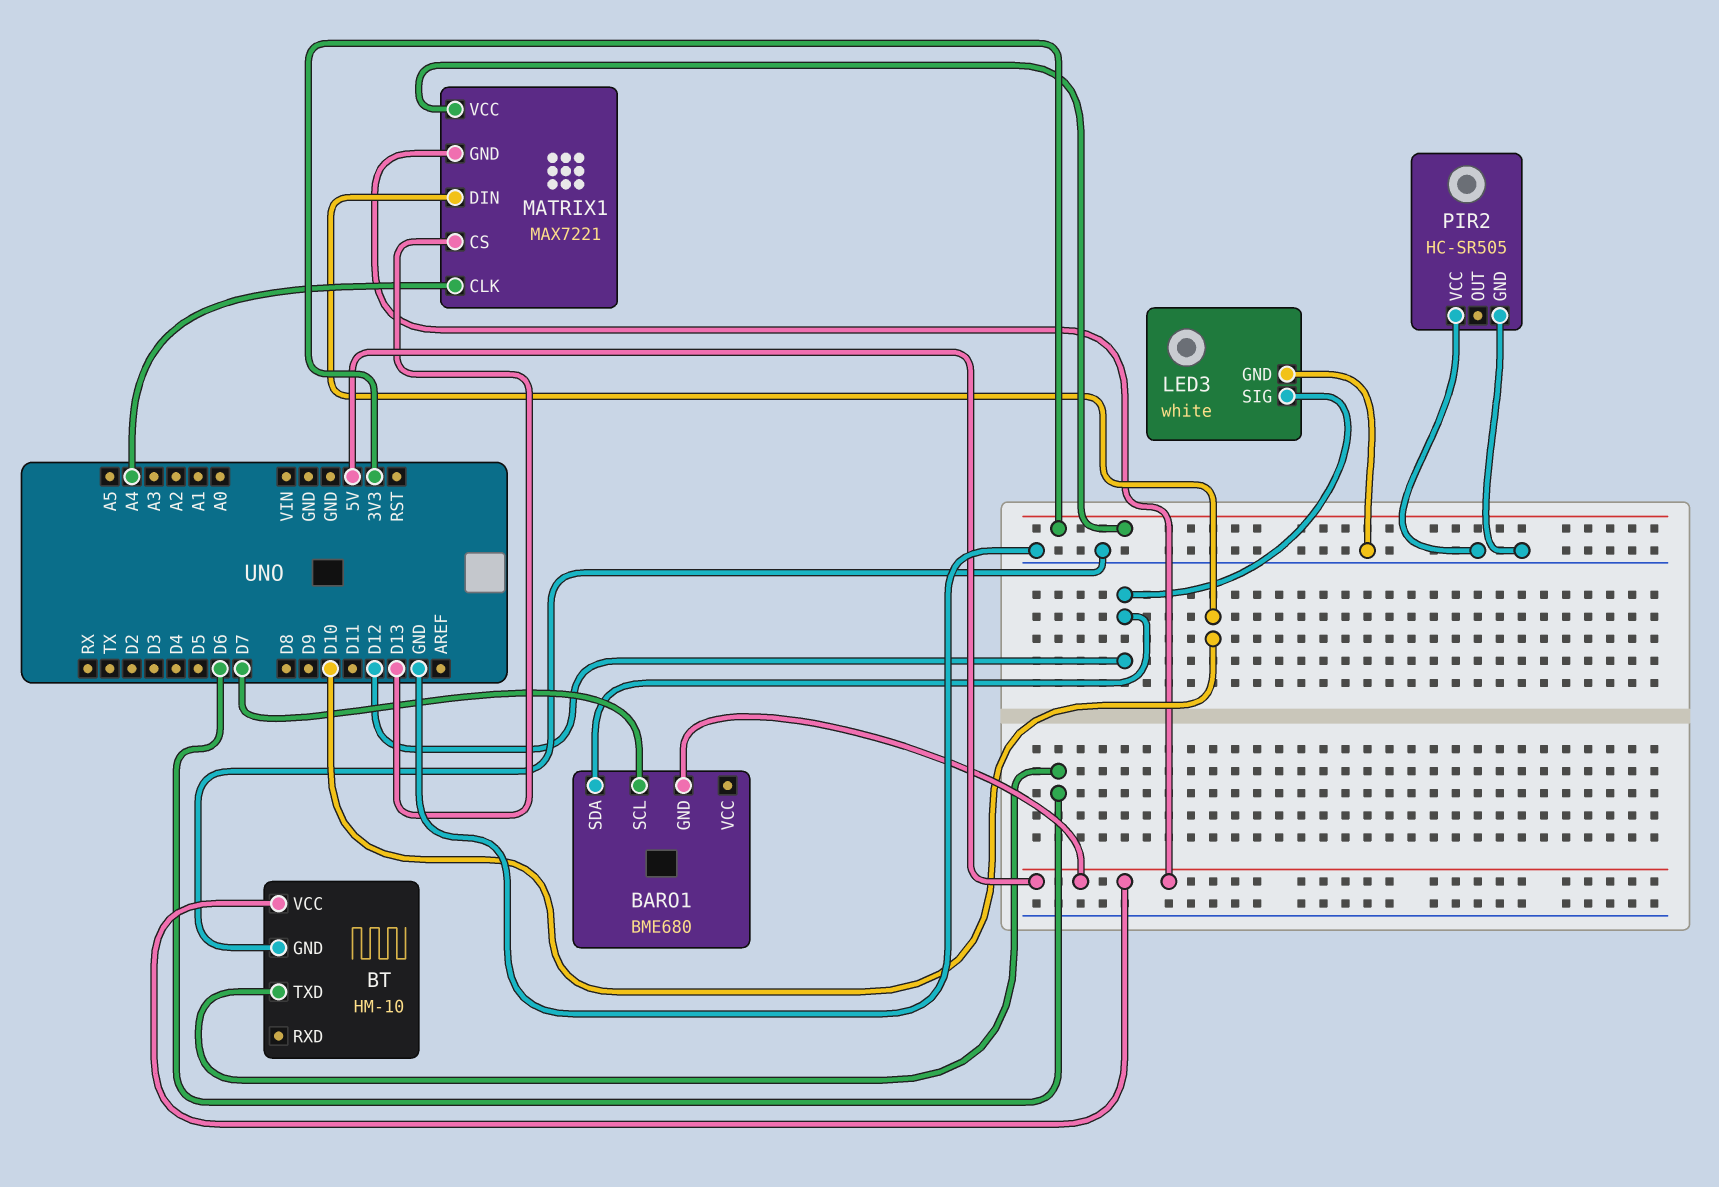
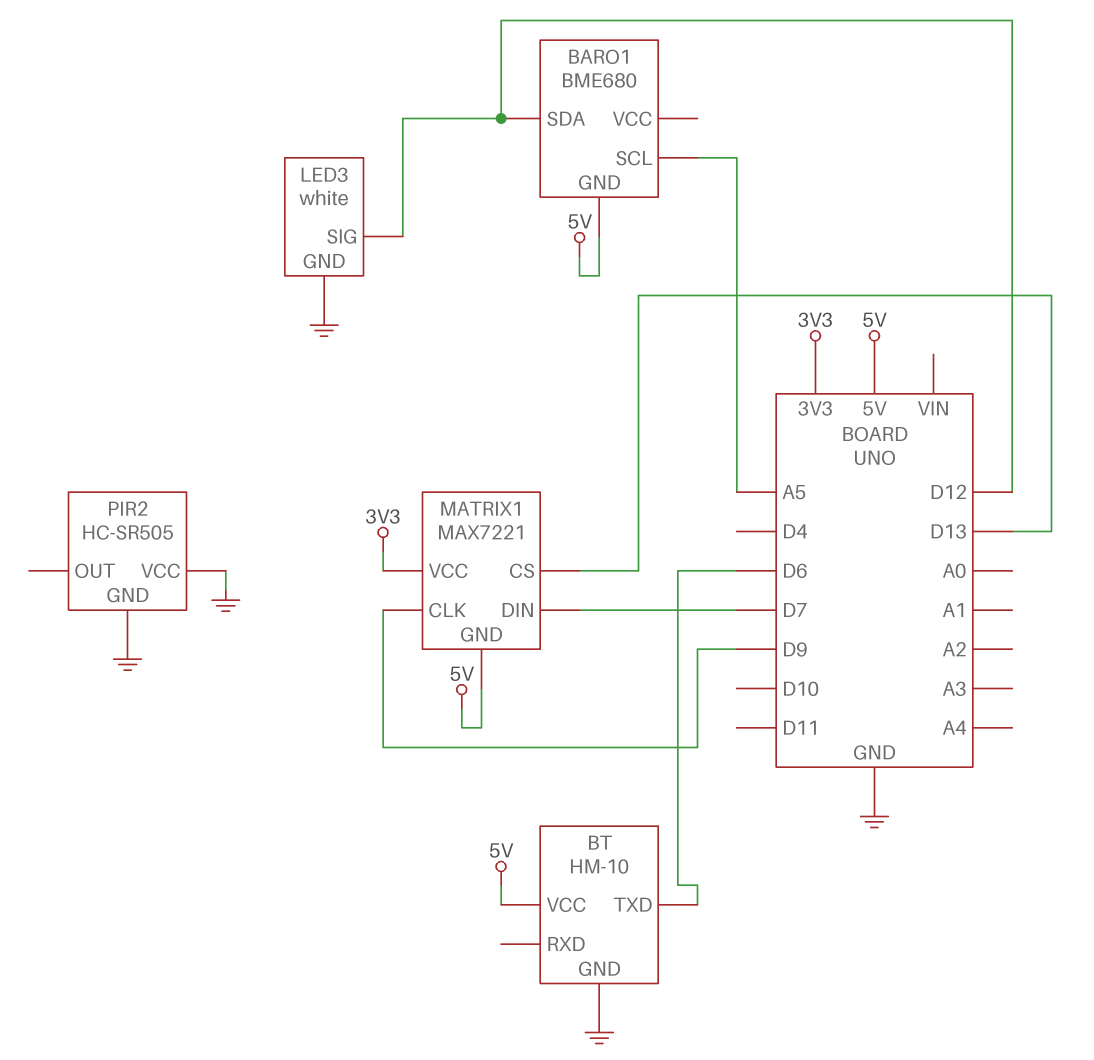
BARO1 pin SCL: D7 -> A5
MATRIX1 pin CLK: A4 -> D9
MATRIX1 pin DIN: D10 -> D7

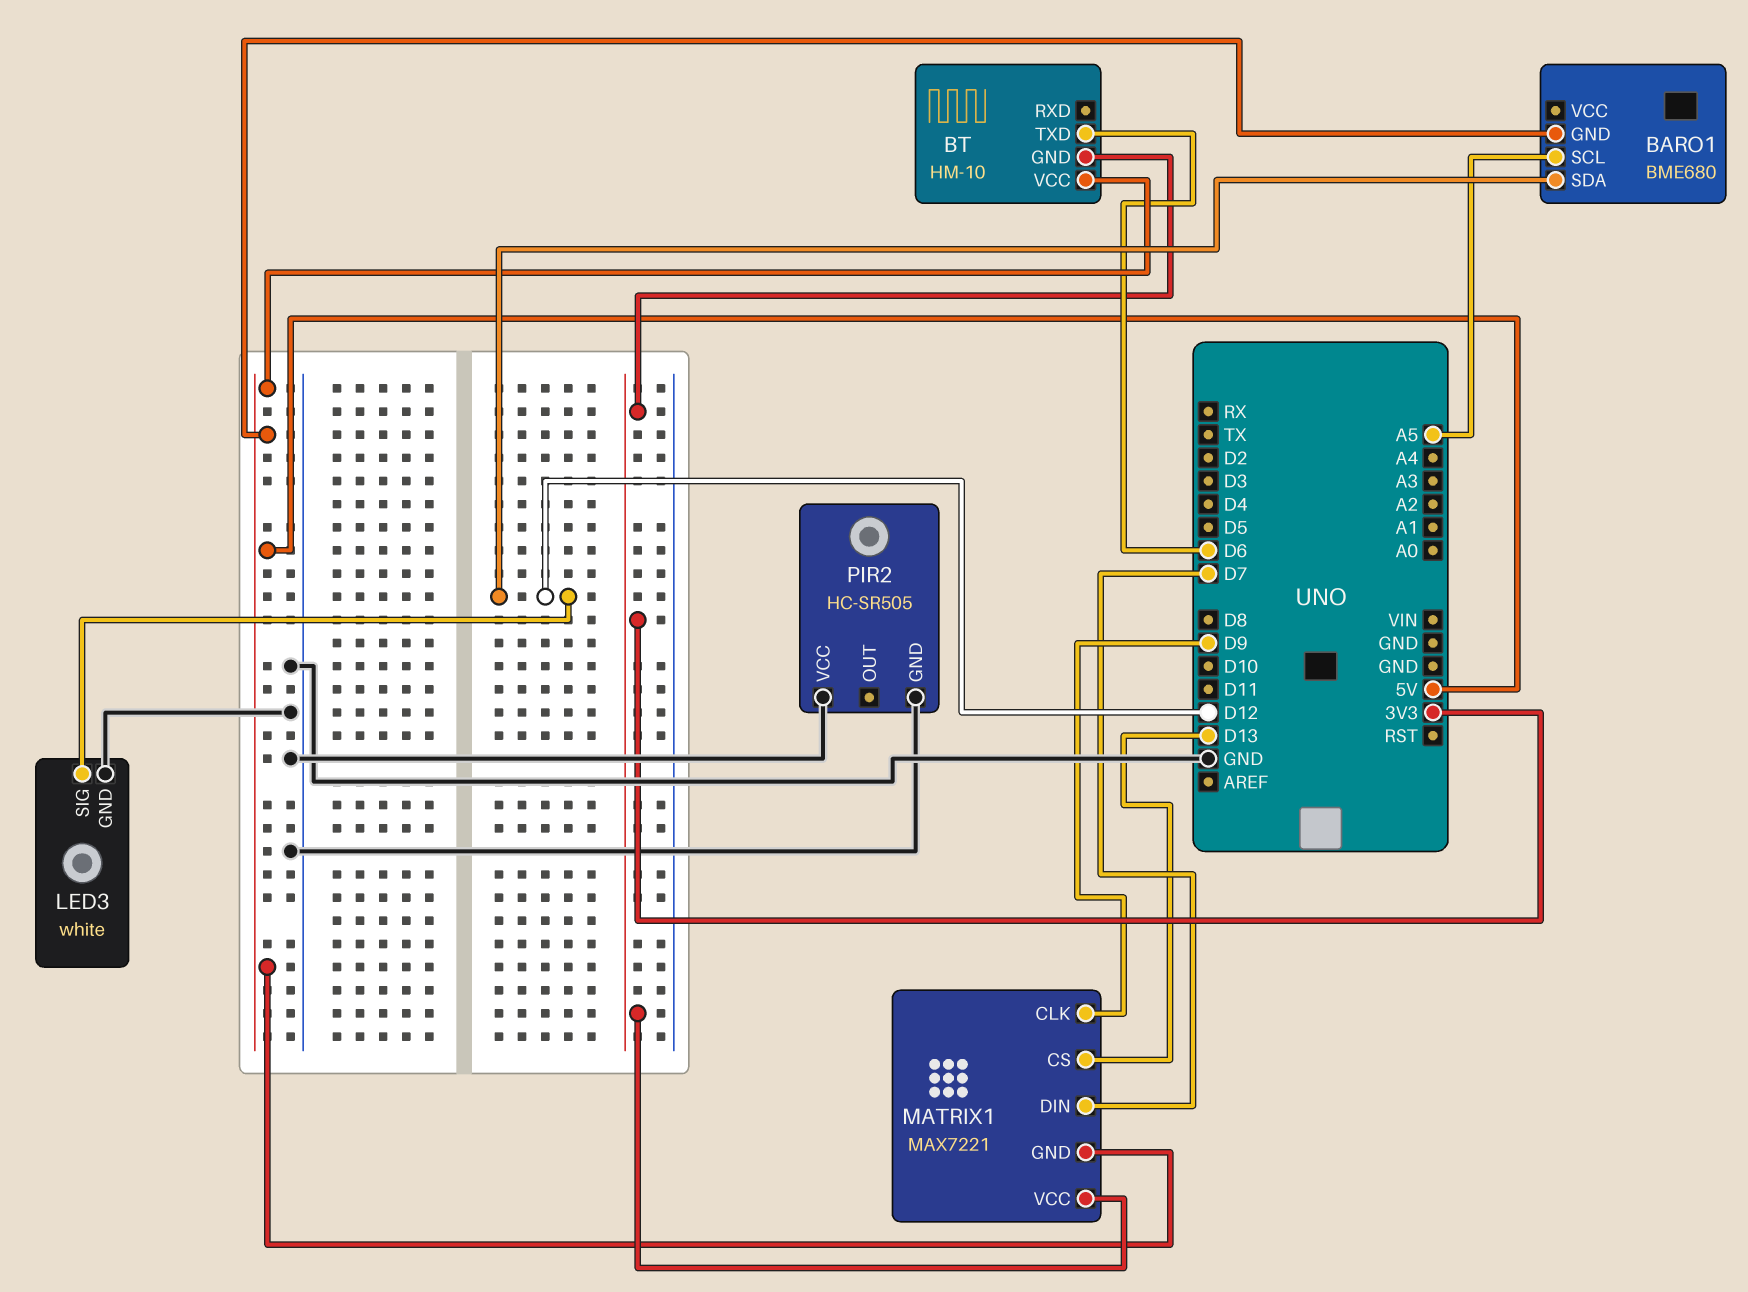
BT pin GND: GND -> 3V3

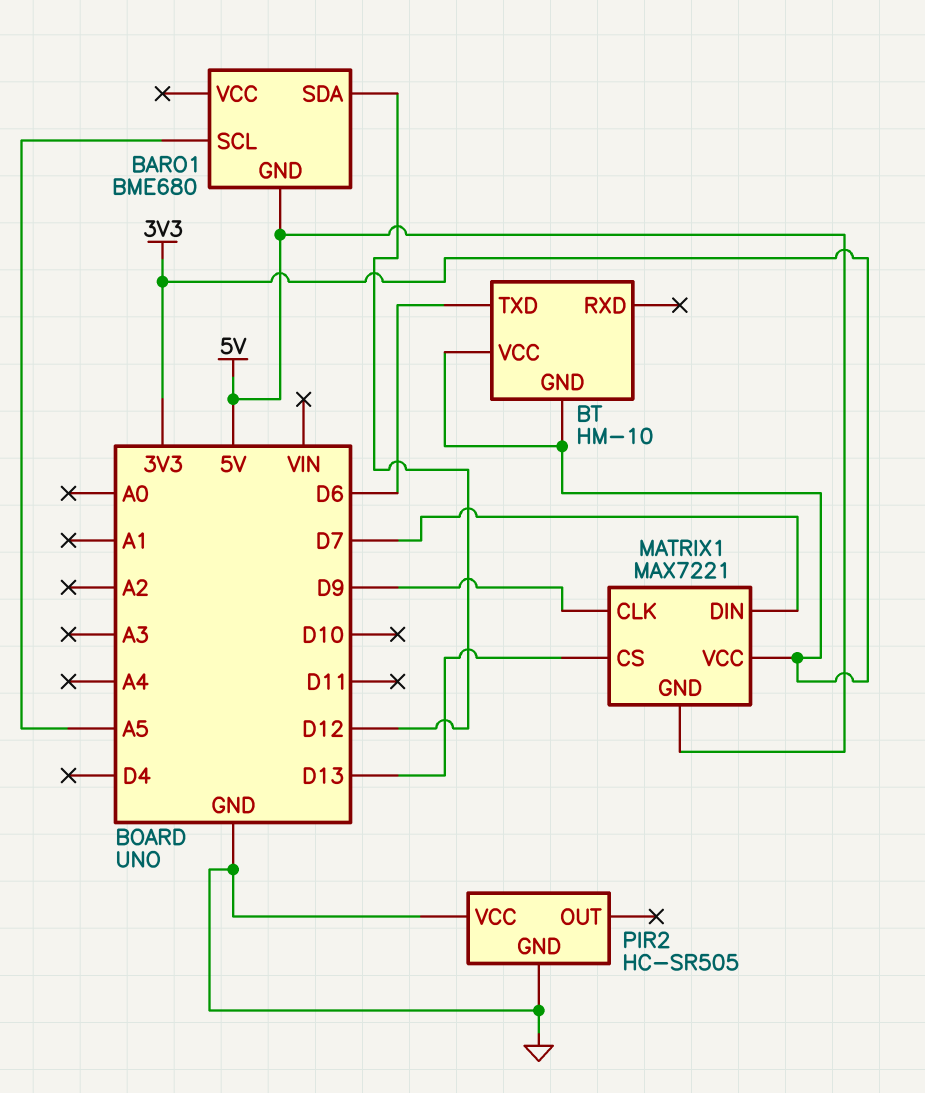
BT pin VCC: 5V -> 3V3
LED3: white -> none
LED3 pin GND: GND -> none
LED3 pin SIG: D12 -> none

